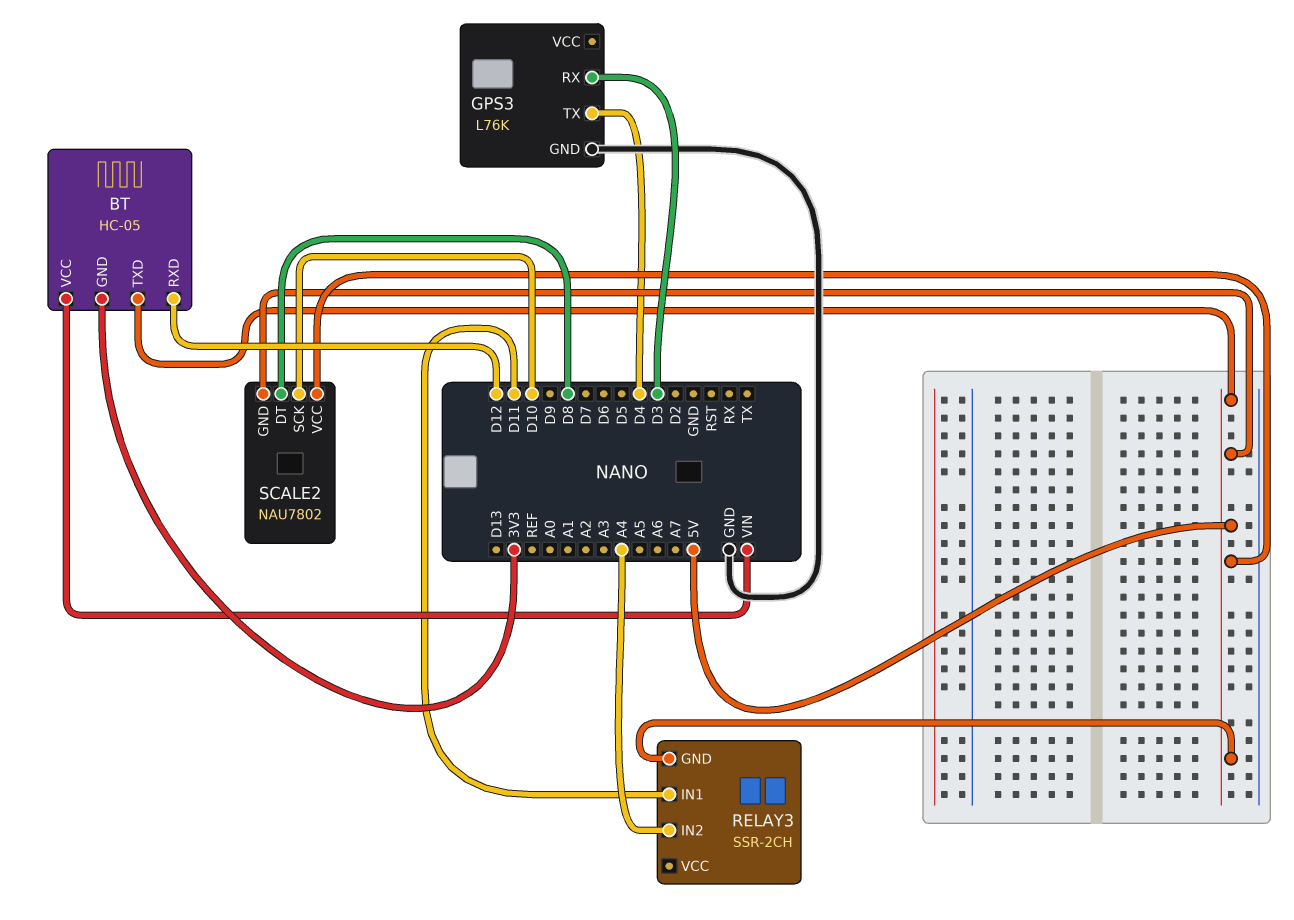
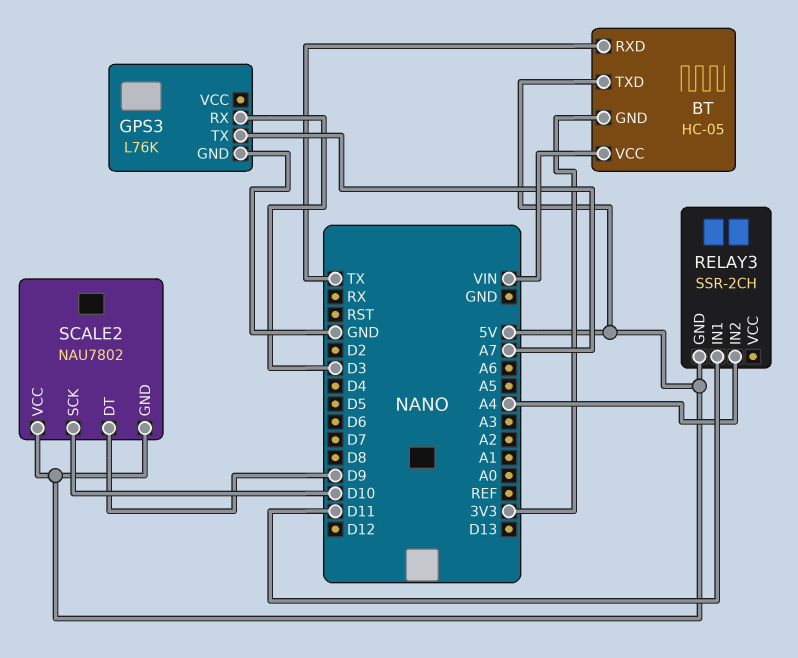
BT pin RXD: D12 -> TX
GPS3 pin TX: D4 -> A7
SCALE2 pin DT: D8 -> D9

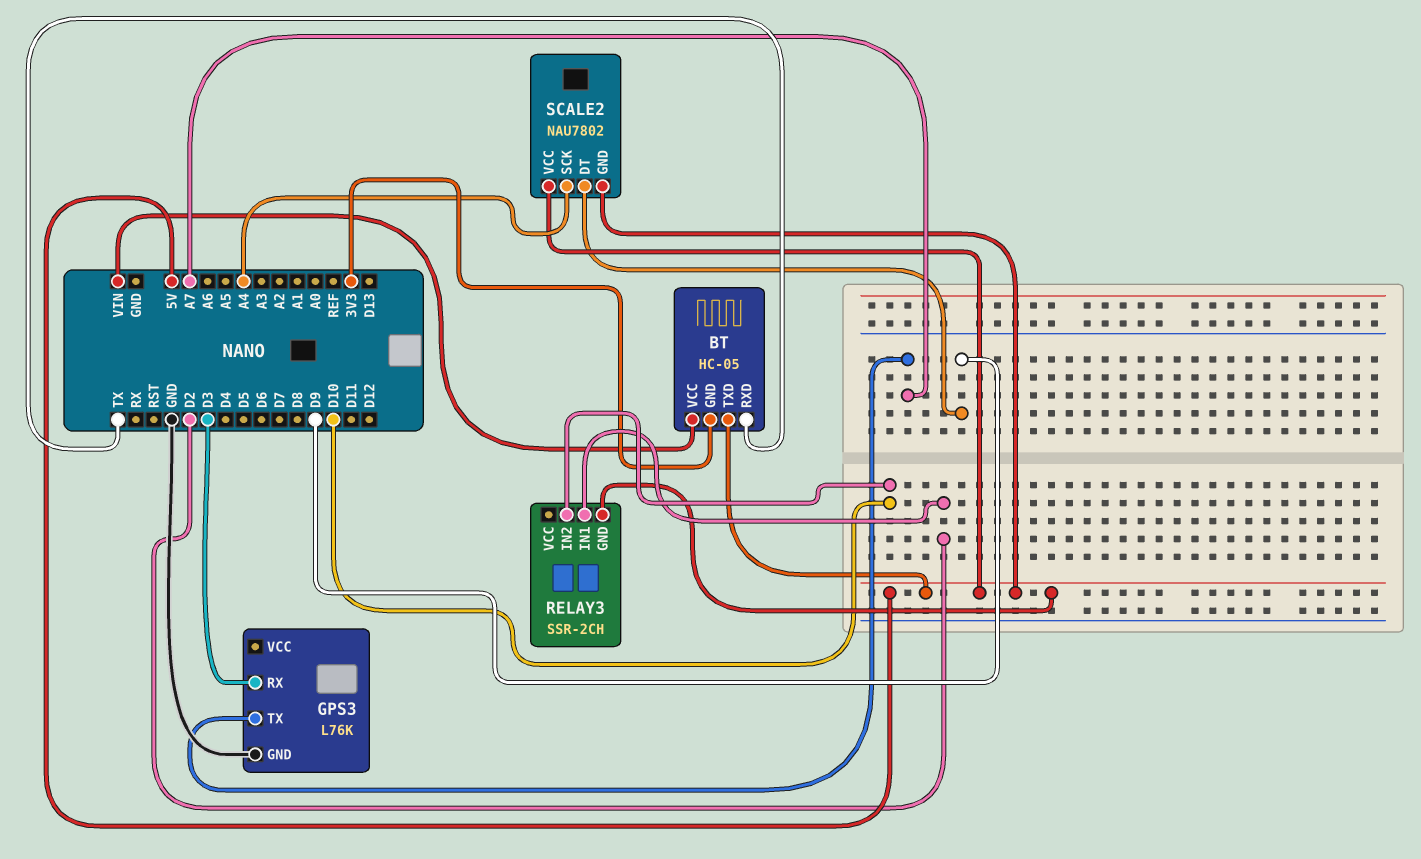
RELAY3 pin IN1: D11 -> D2
RELAY3 pin IN2: A4 -> D10
SCALE2 pin SCK: D10 -> A4

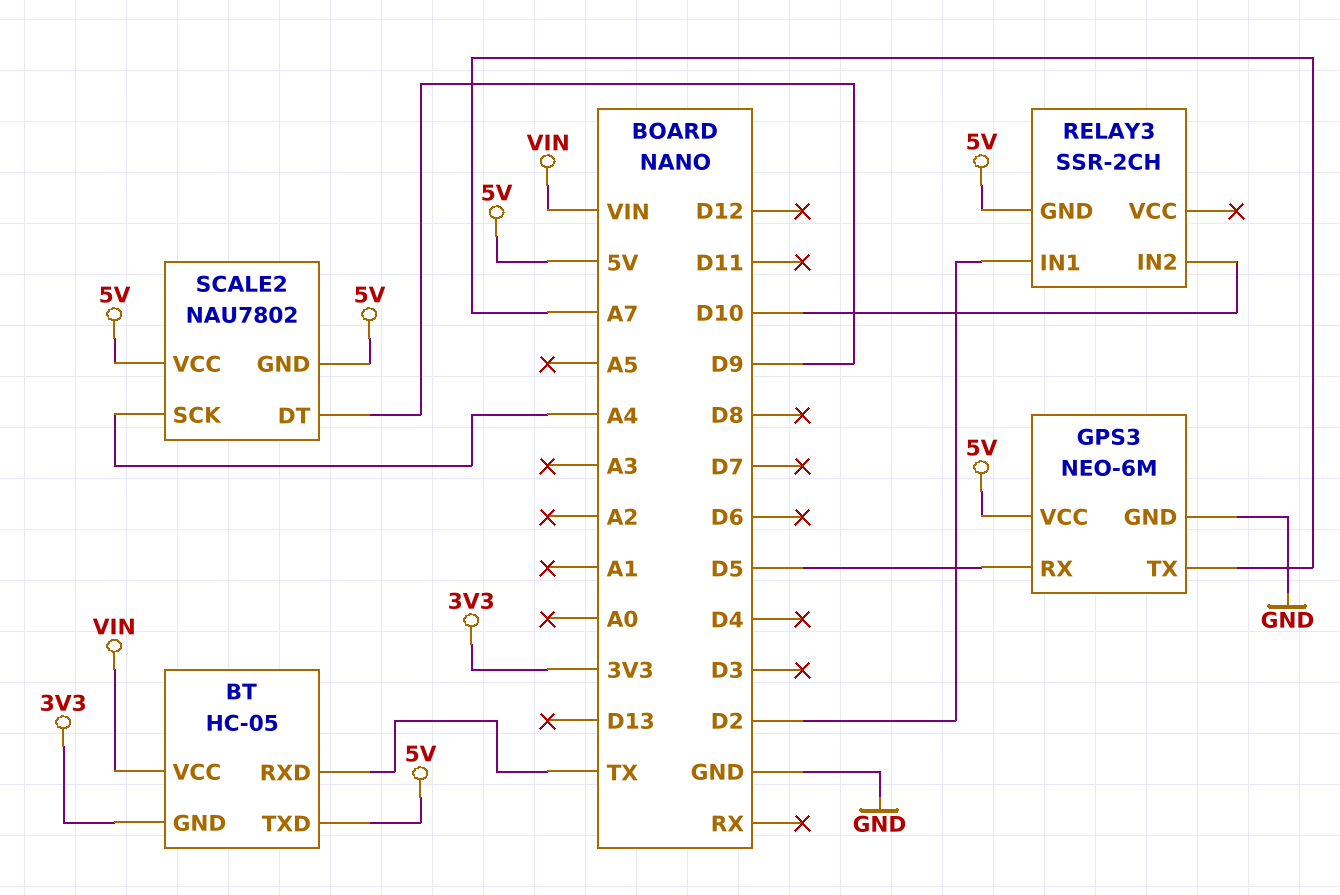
GPS3: L76K -> NEO-6M
GPS3 pin RX: D3 -> D5
GPS3 pin VCC: none -> 5V

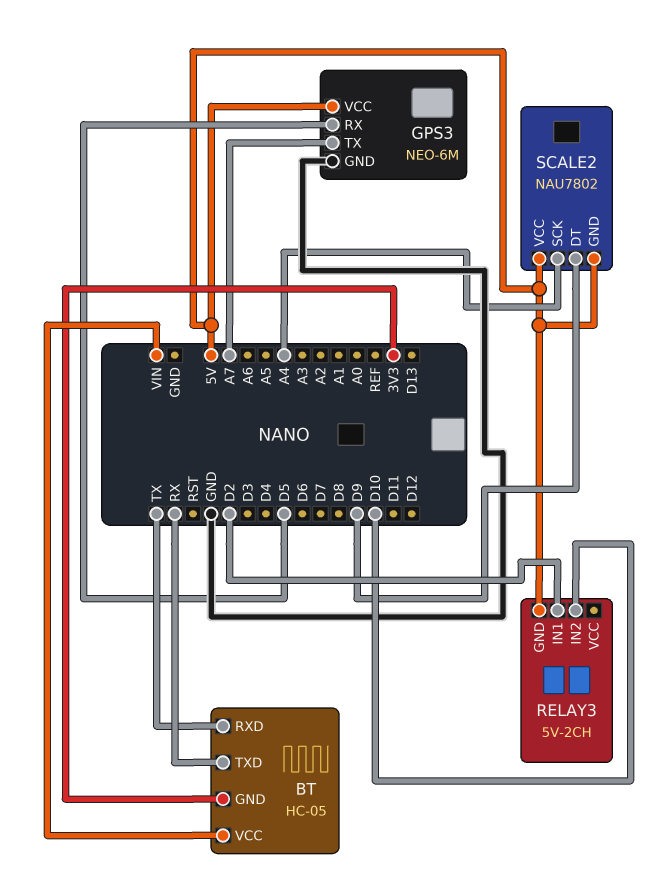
BT pin TXD: 5V -> RX
RELAY3: SSR-2CH -> 5V-2CH

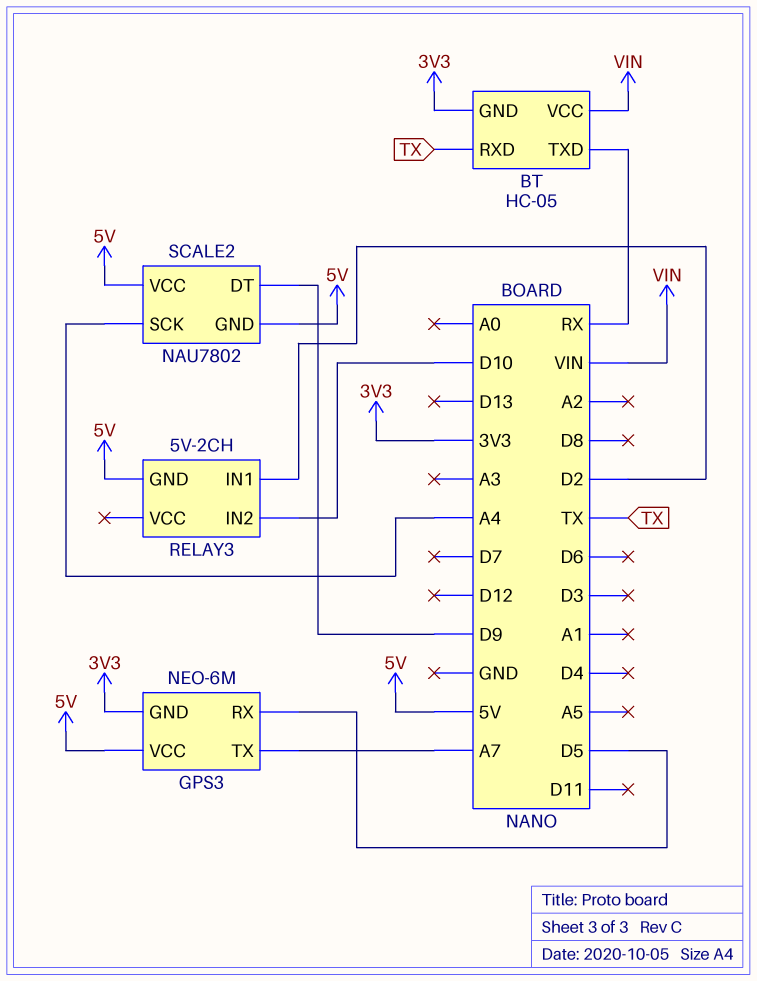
GPS3 pin GND: GND -> 3V3

